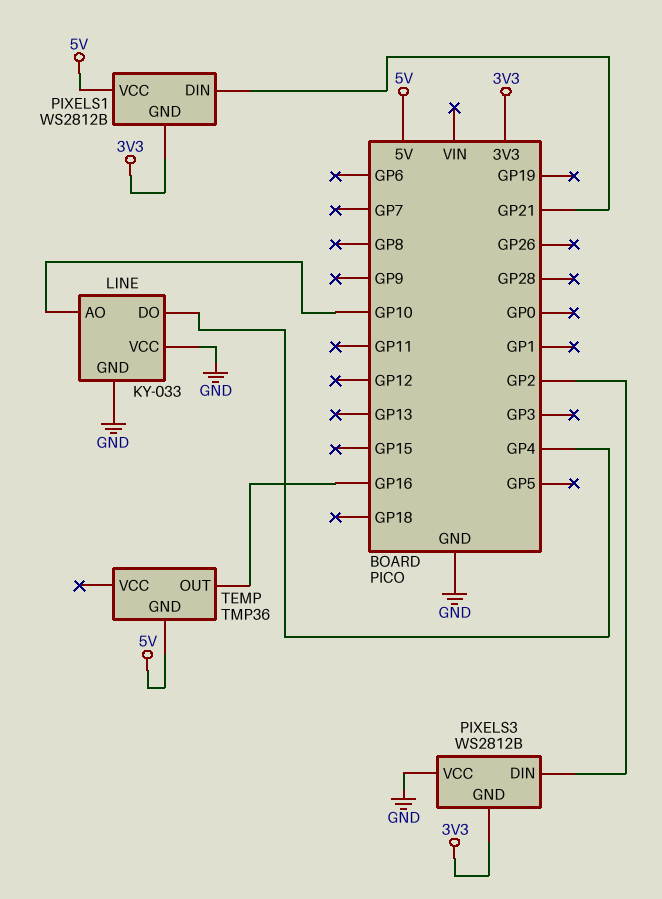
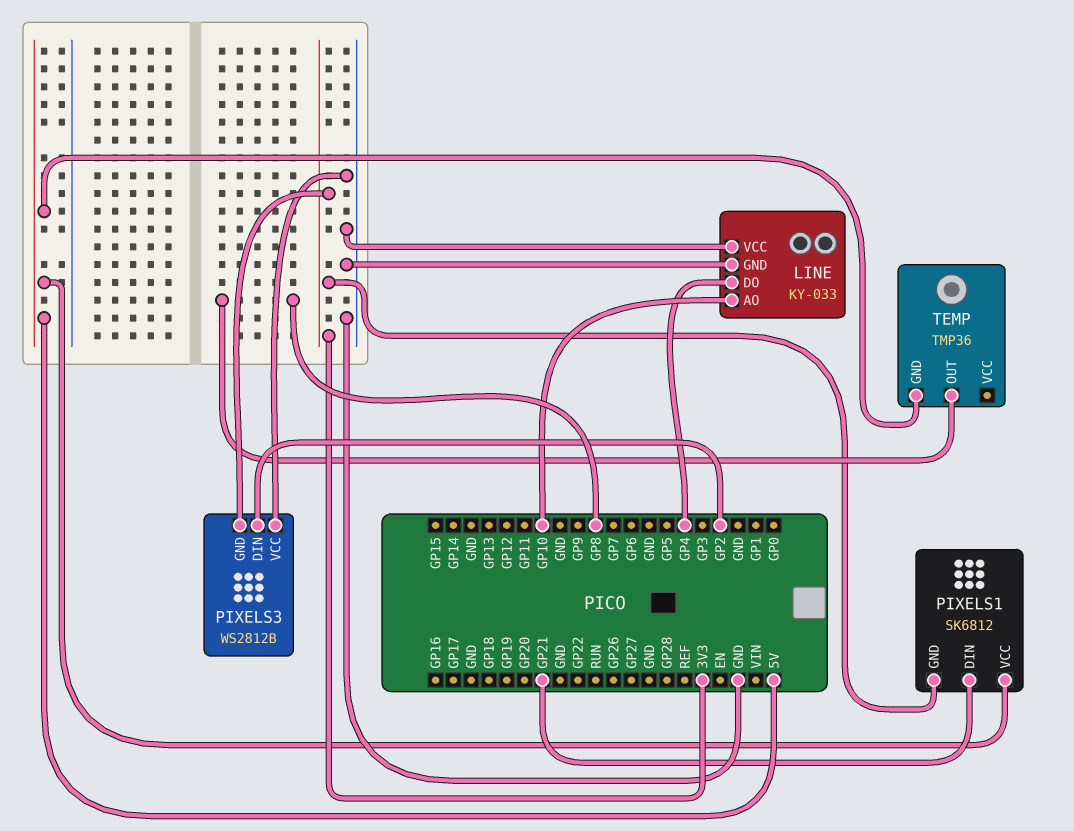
PIXELS1: WS2812B -> SK6812
TEMP pin OUT: GP16 -> GP8

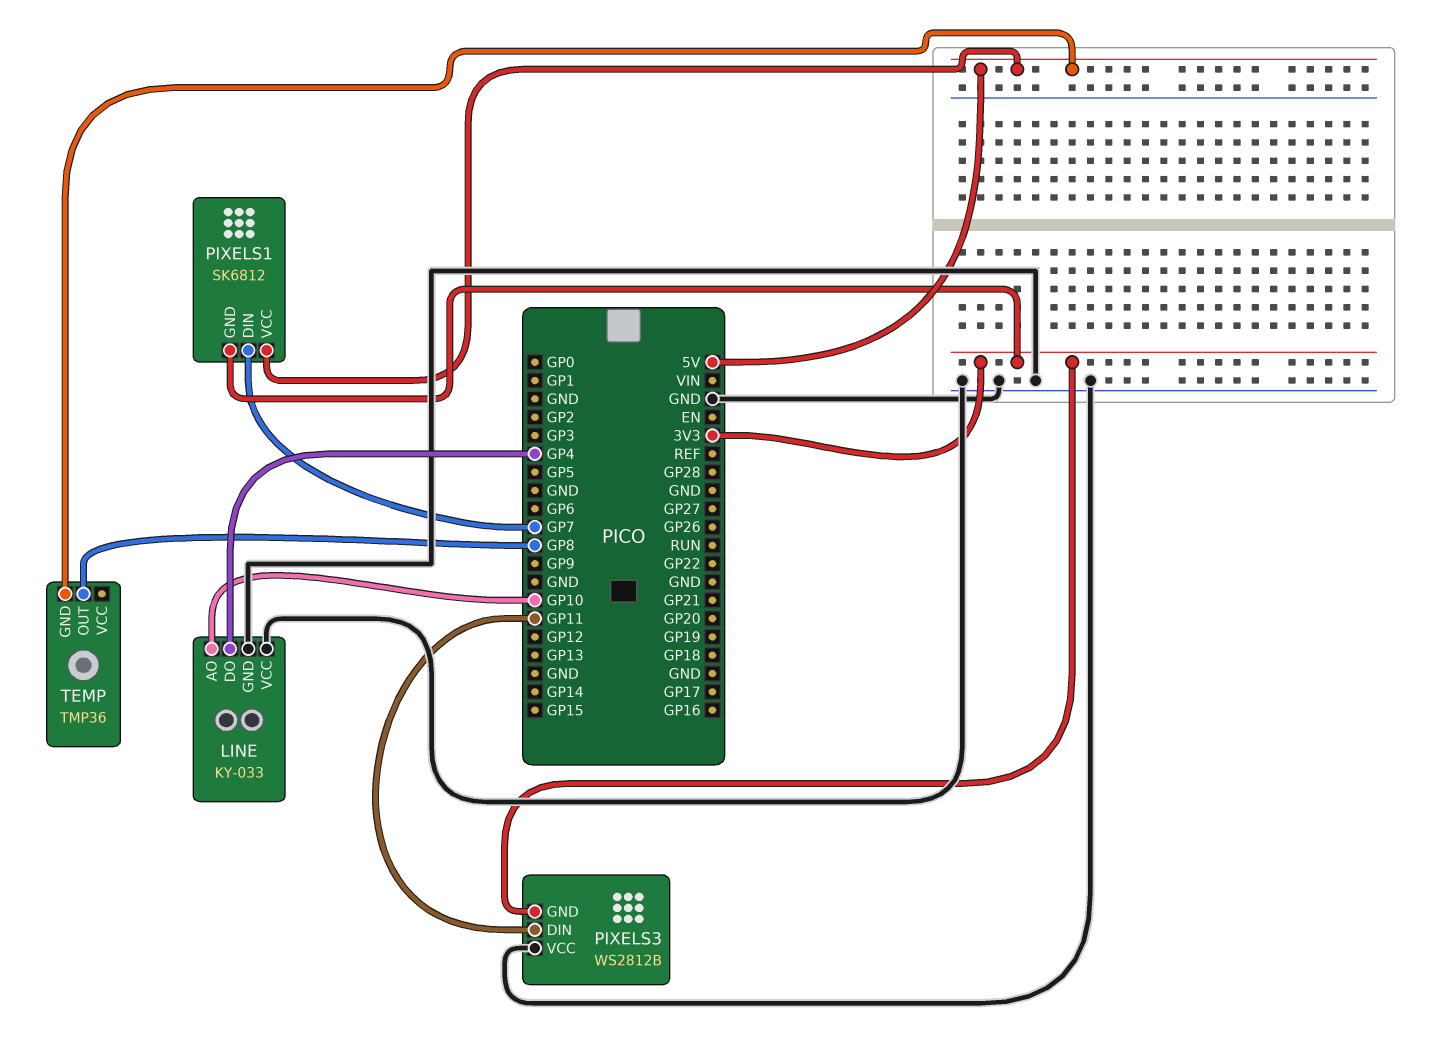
PIXELS1 pin DIN: GP21 -> GP7
PIXELS3 pin DIN: GP2 -> GP11

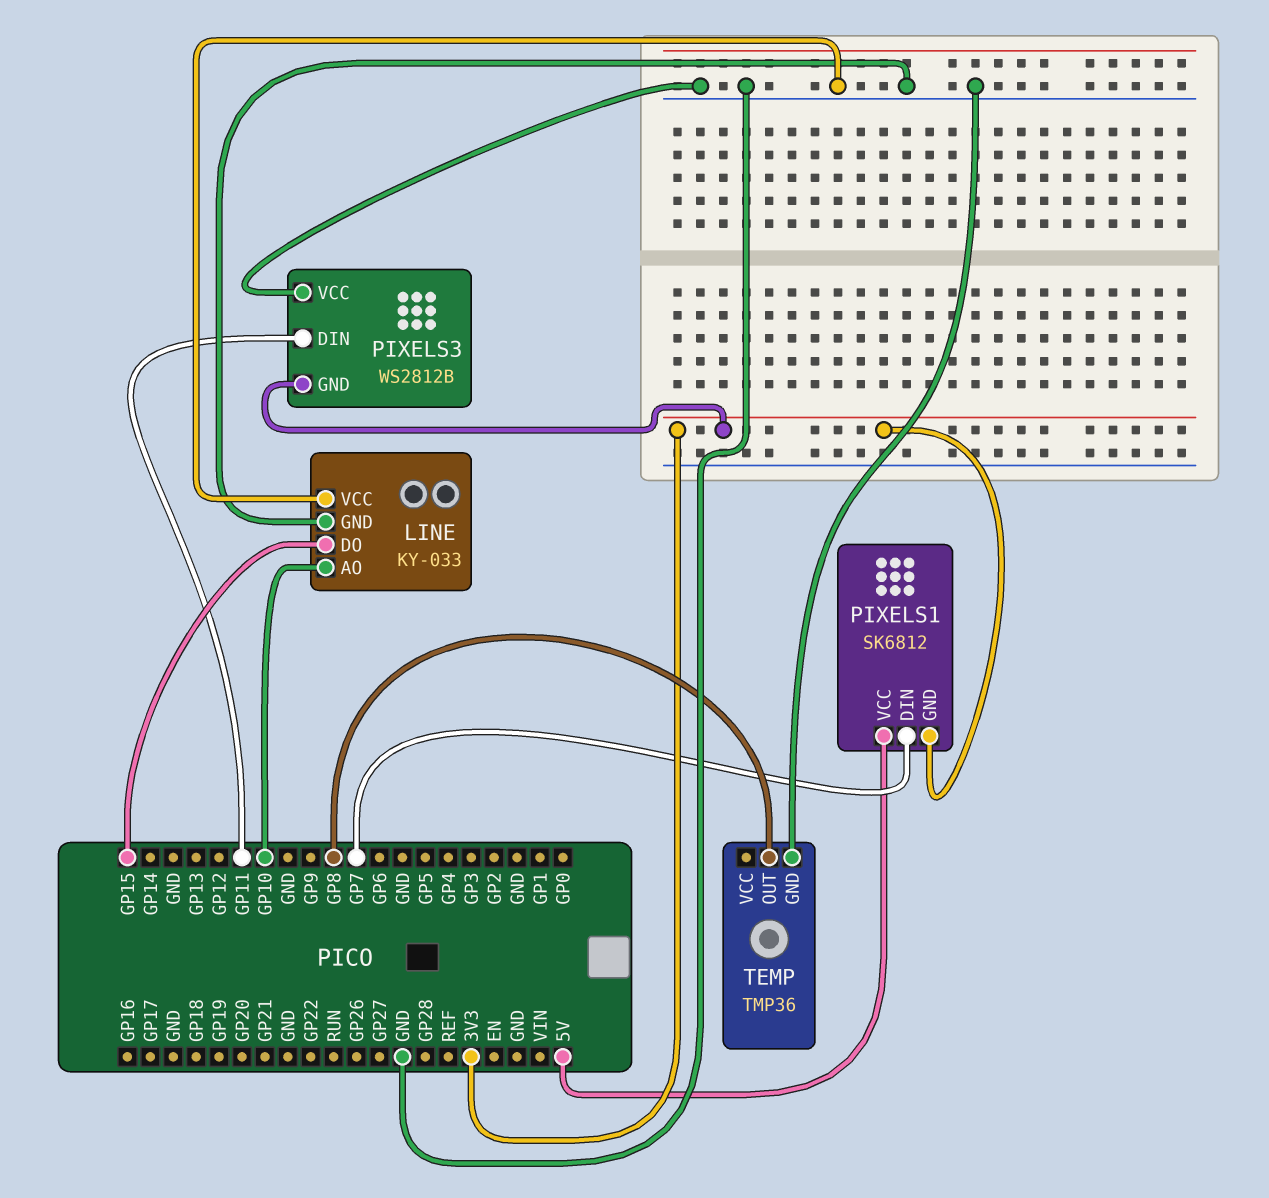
LINE pin DO: GP4 -> GP15
TEMP pin GND: 5V -> GND

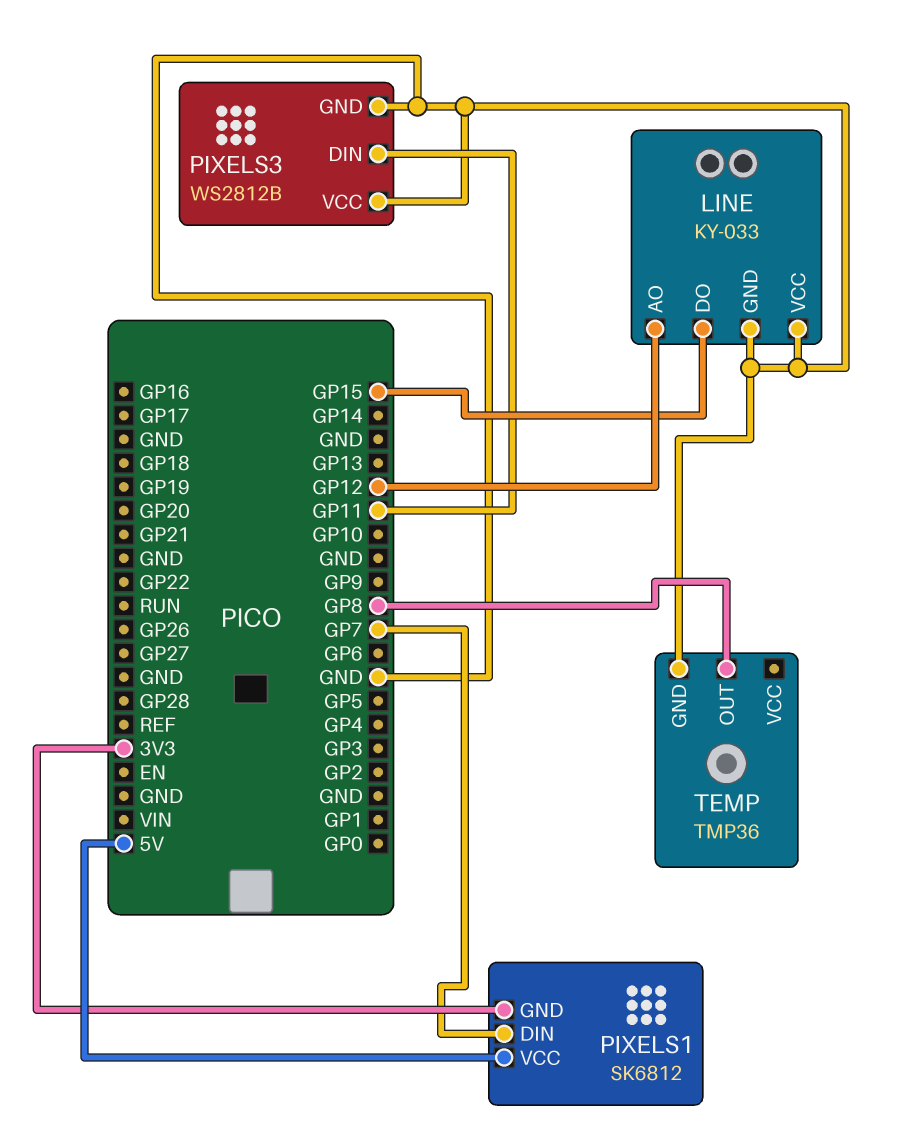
LINE pin AO: GP10 -> GP12
PIXELS3 pin GND: 3V3 -> GND

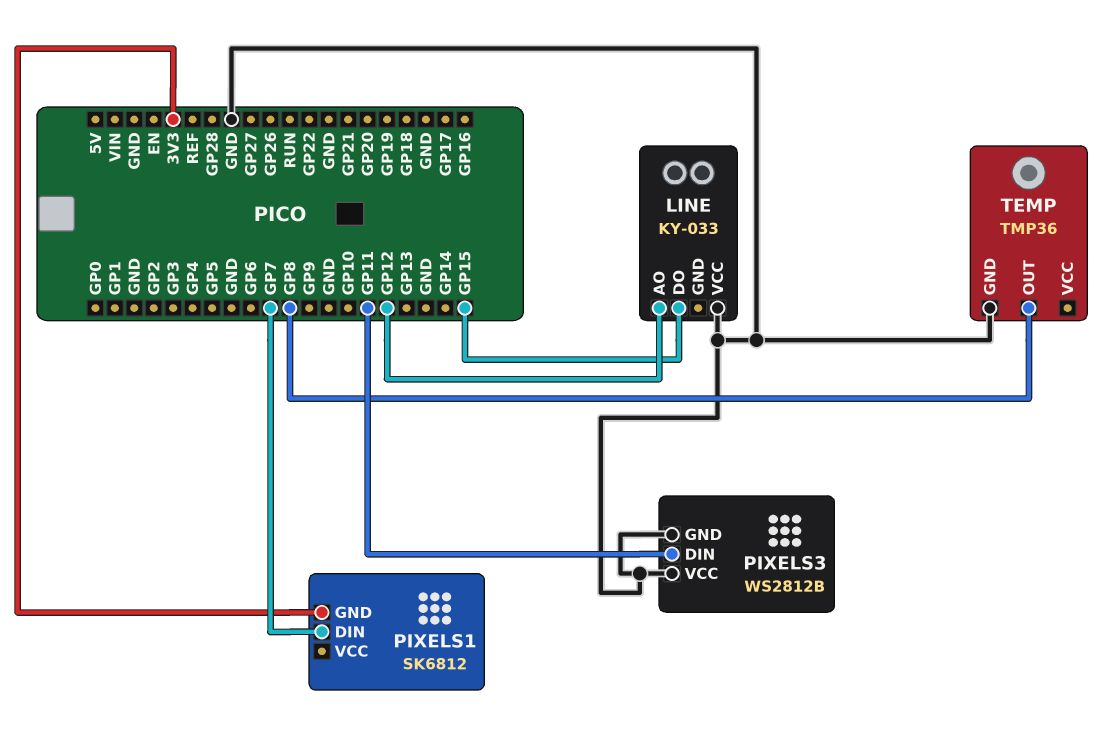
LINE pin GND: GND -> none
PIXELS1 pin VCC: 5V -> none

